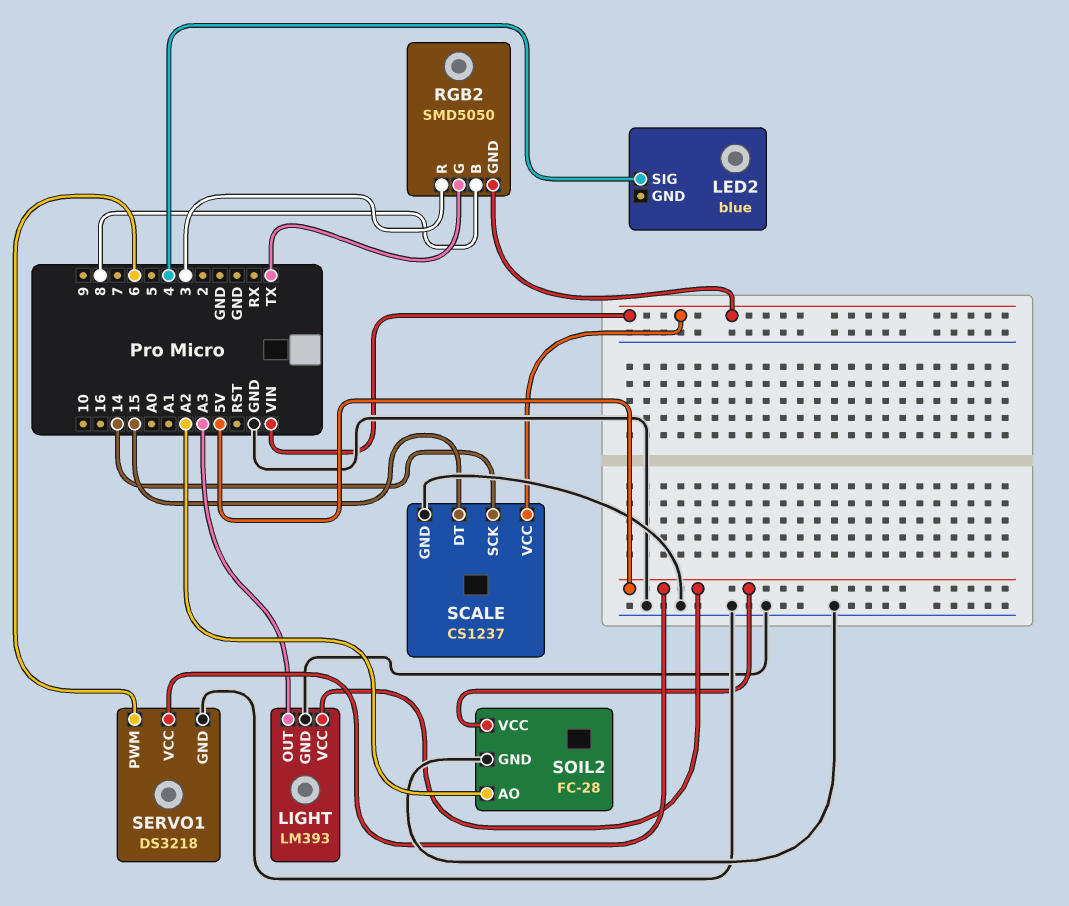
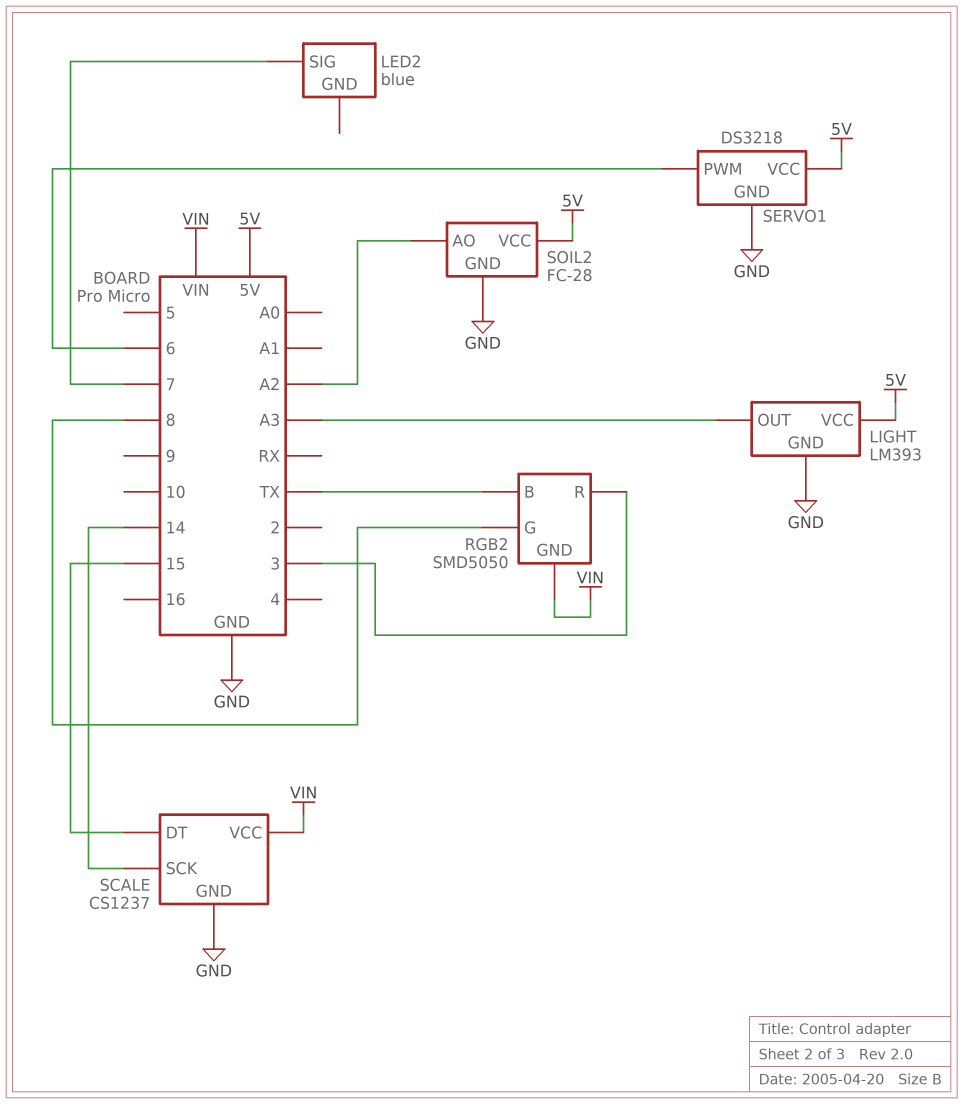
LED2 pin SIG: 4 -> 7
RGB2 pin B: 8 -> TX
RGB2 pin G: TX -> 8

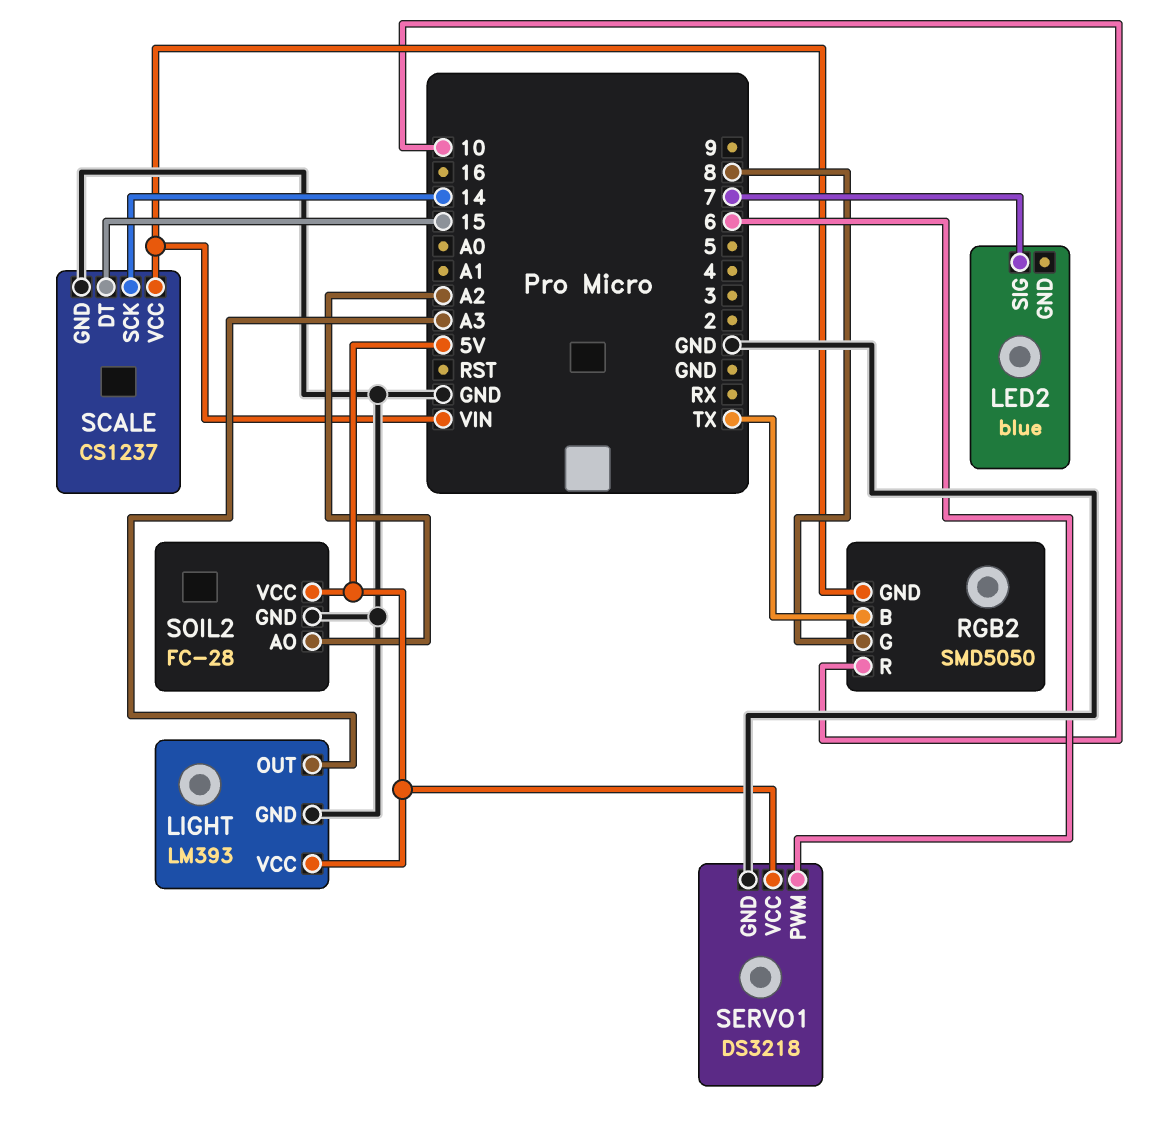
RGB2 pin R: 3 -> 10

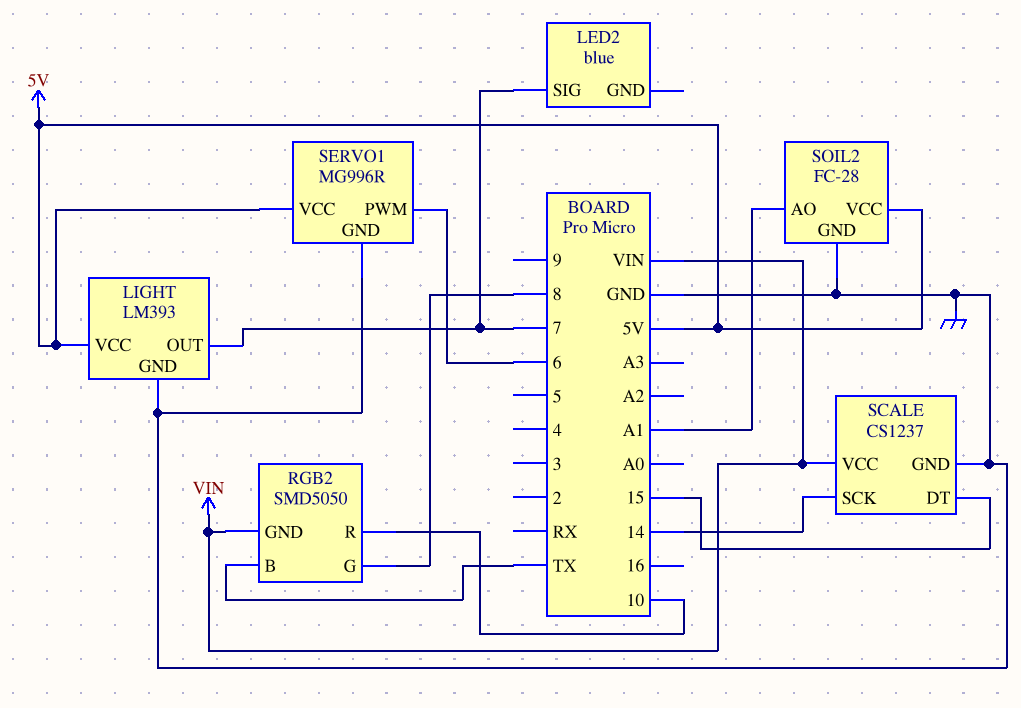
LIGHT pin OUT: A3 -> 7
SERVO1: DS3218 -> MG996R
SOIL2 pin AO: A2 -> A1

